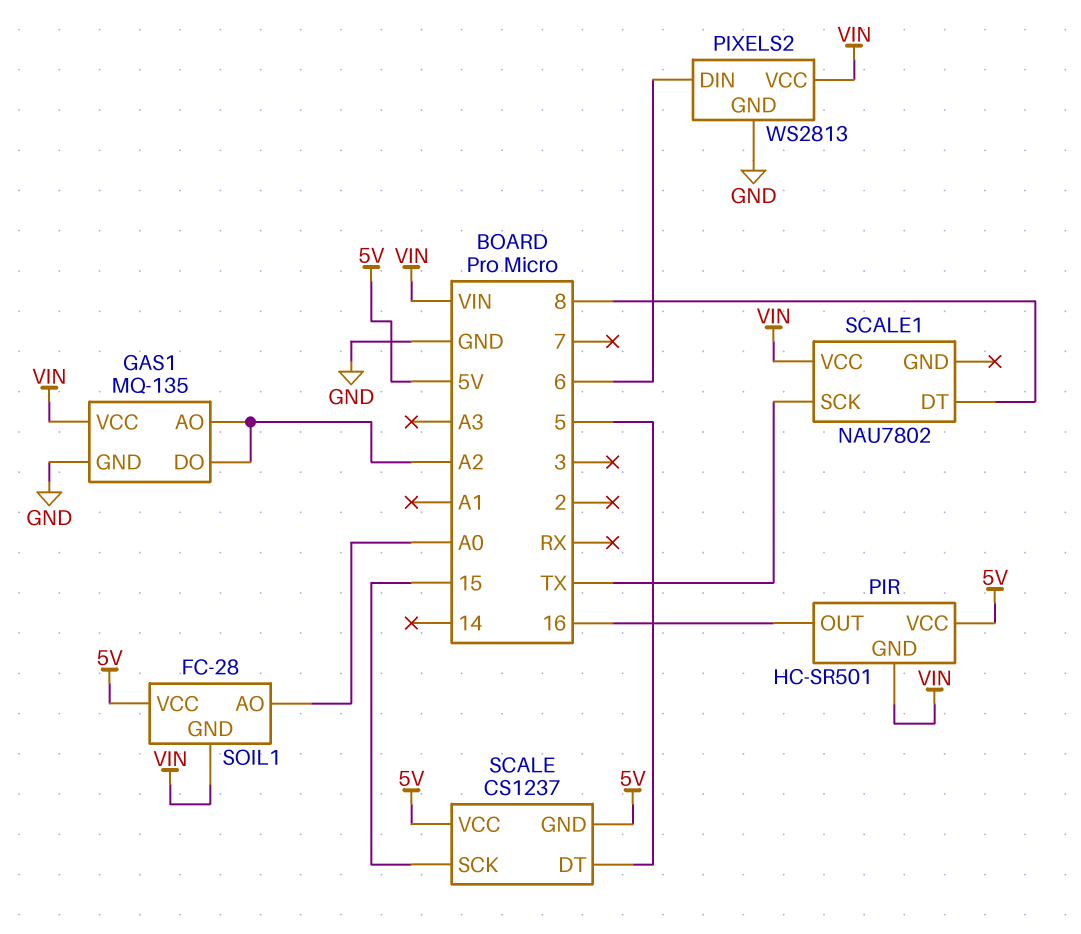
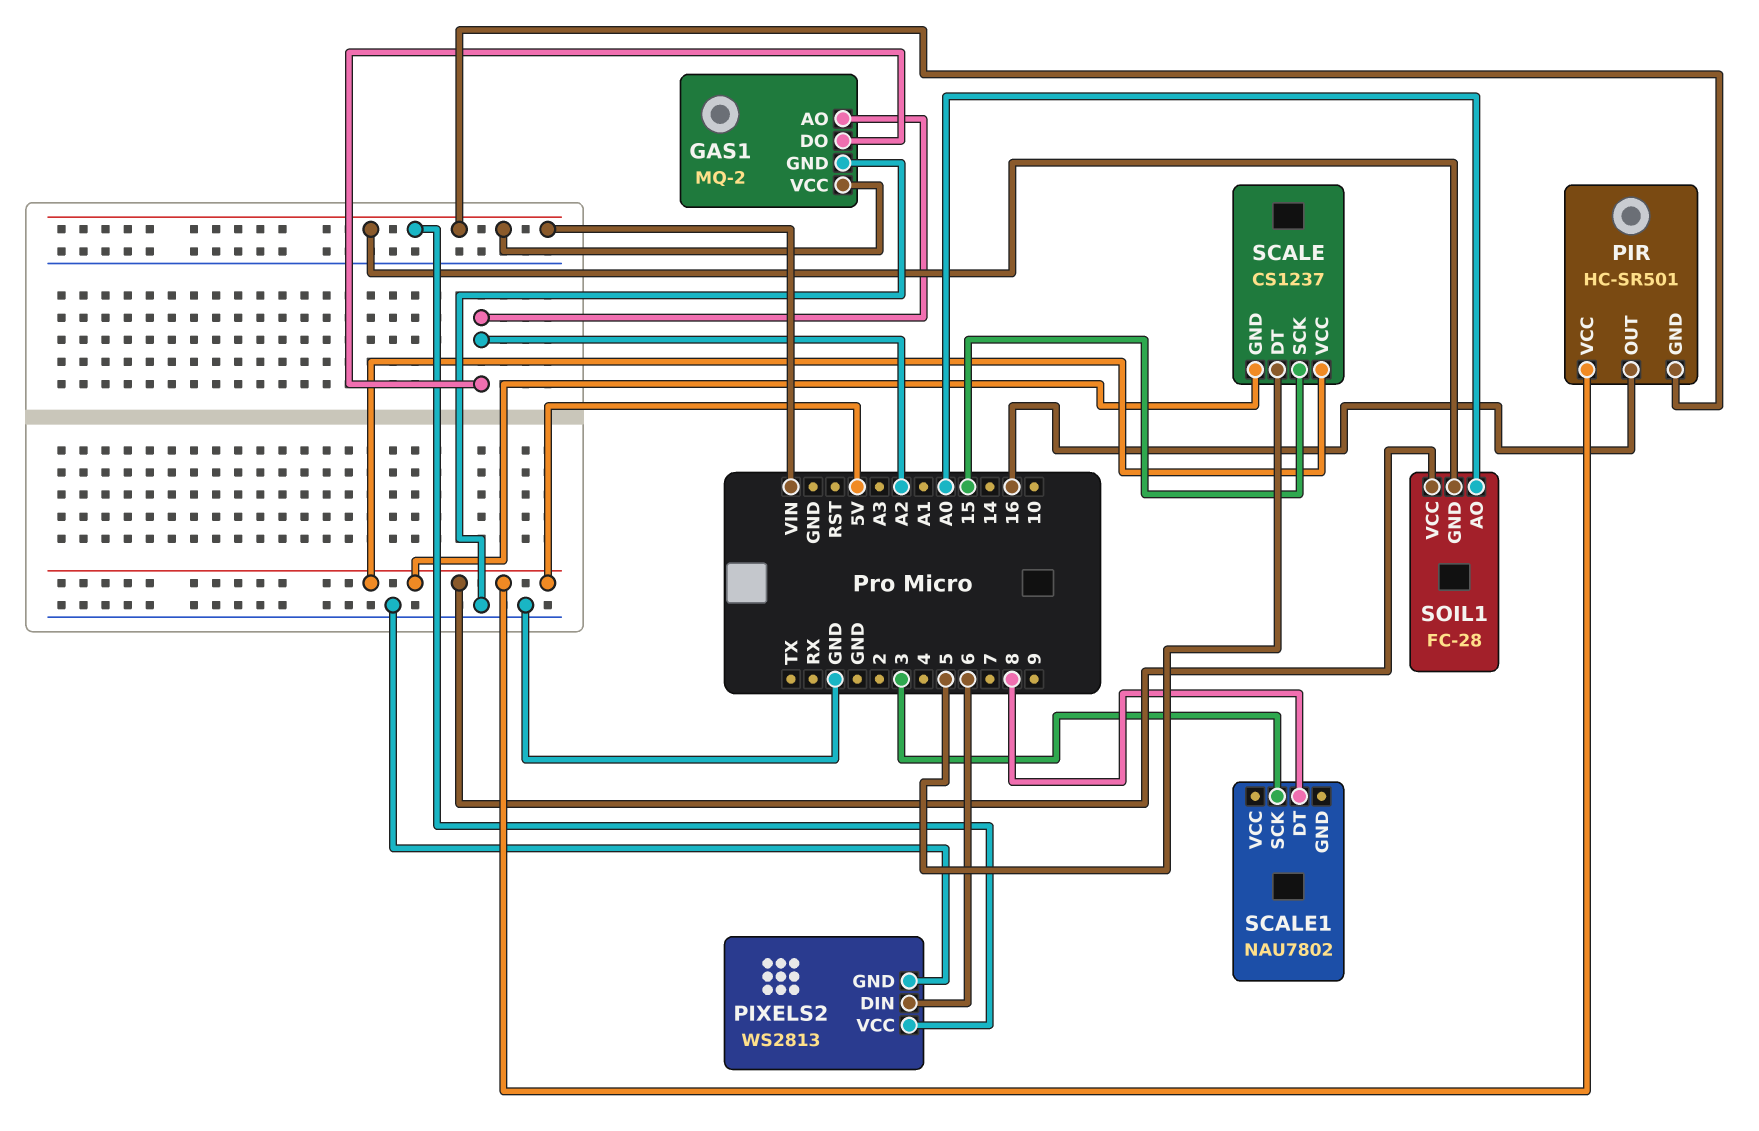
GAS1: MQ-135 -> MQ-2
SCALE1 pin SCK: TX -> 3
SCALE1 pin VCC: VIN -> none

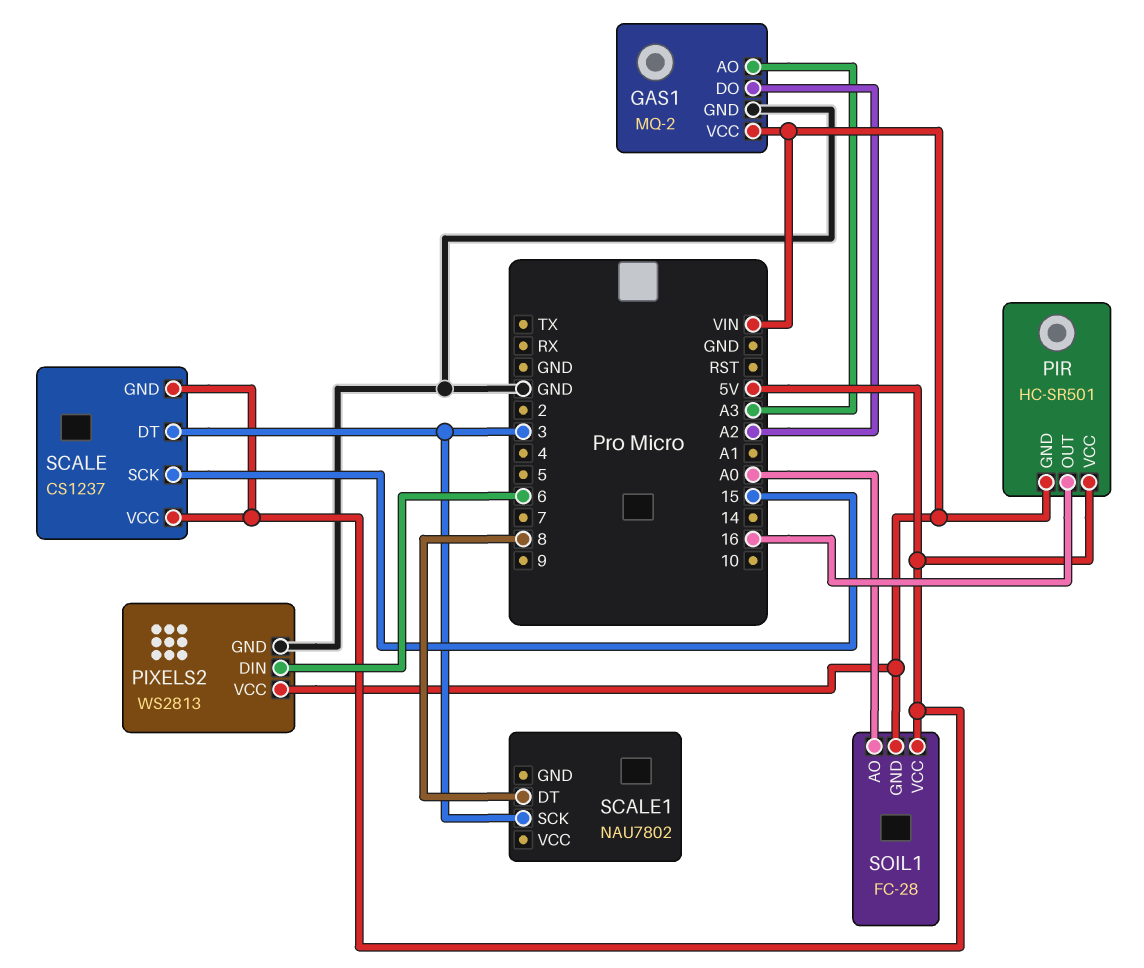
GAS1 pin AO: A2 -> A3
SCALE pin DT: 5 -> 3

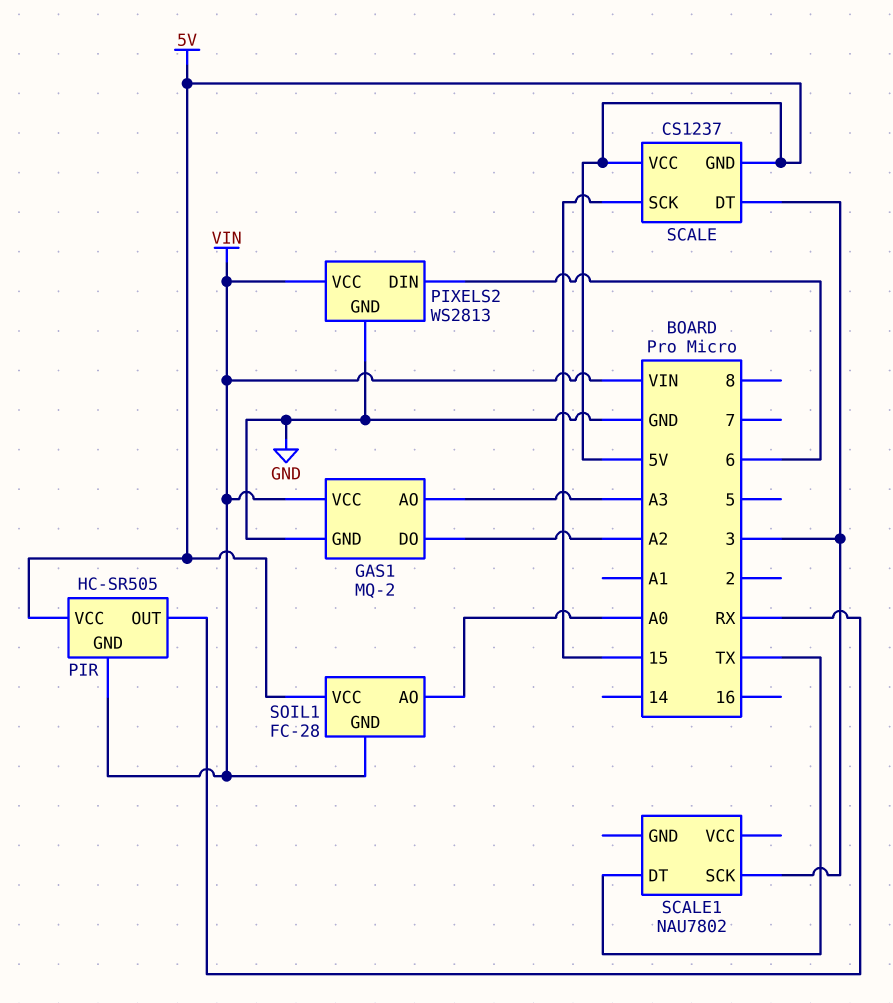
PIR: HC-SR501 -> HC-SR505
PIR pin OUT: 16 -> RX
SCALE1 pin DT: 8 -> TX

